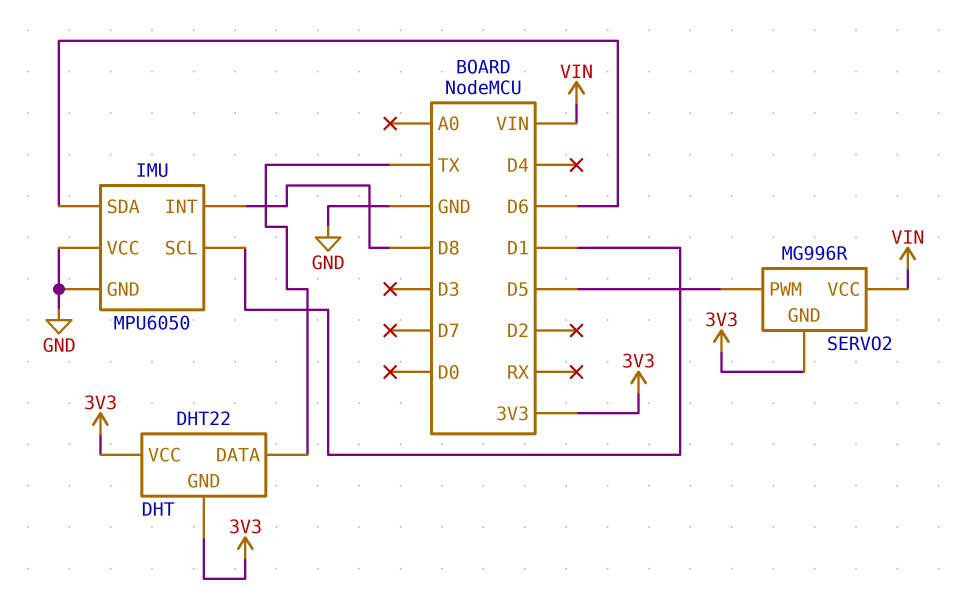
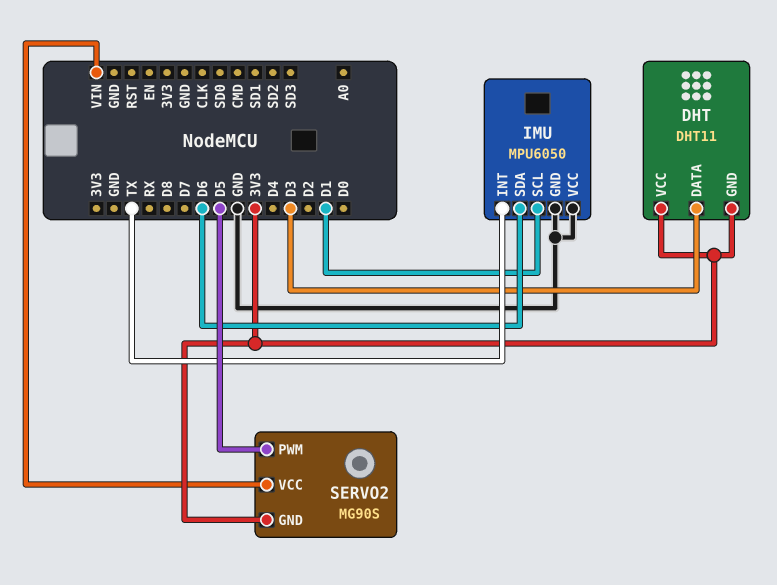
DHT: DHT22 -> DHT11
DHT pin DATA: TX -> D3
IMU pin INT: D8 -> TX
SERVO2: MG996R -> MG90S

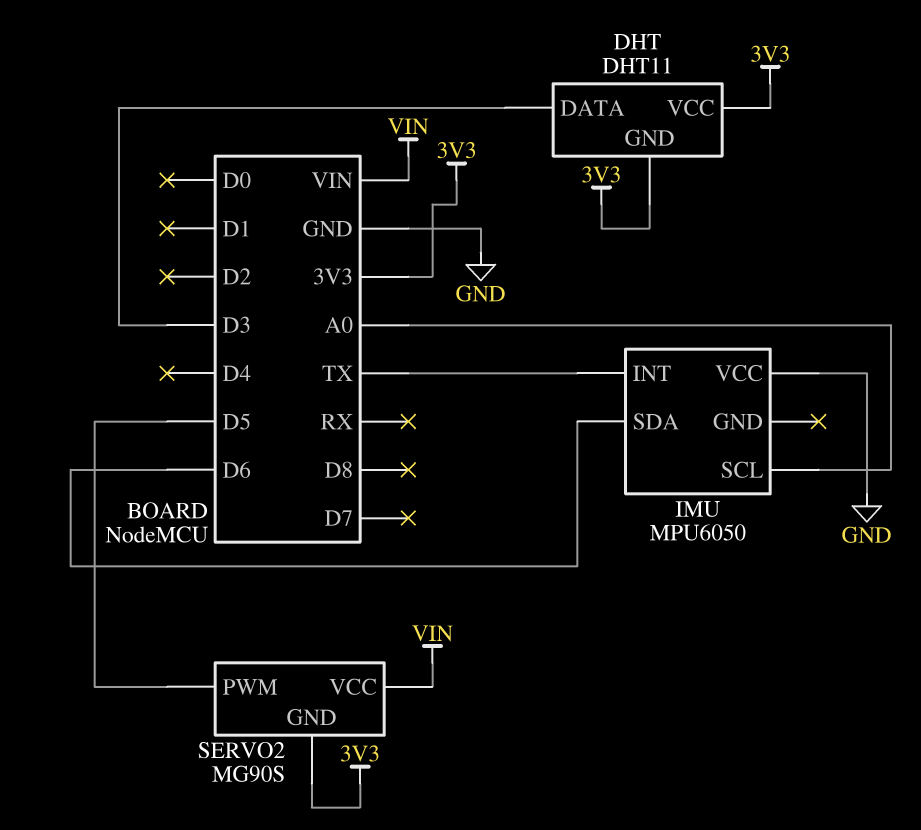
IMU pin GND: GND -> none
IMU pin SCL: D1 -> A0

